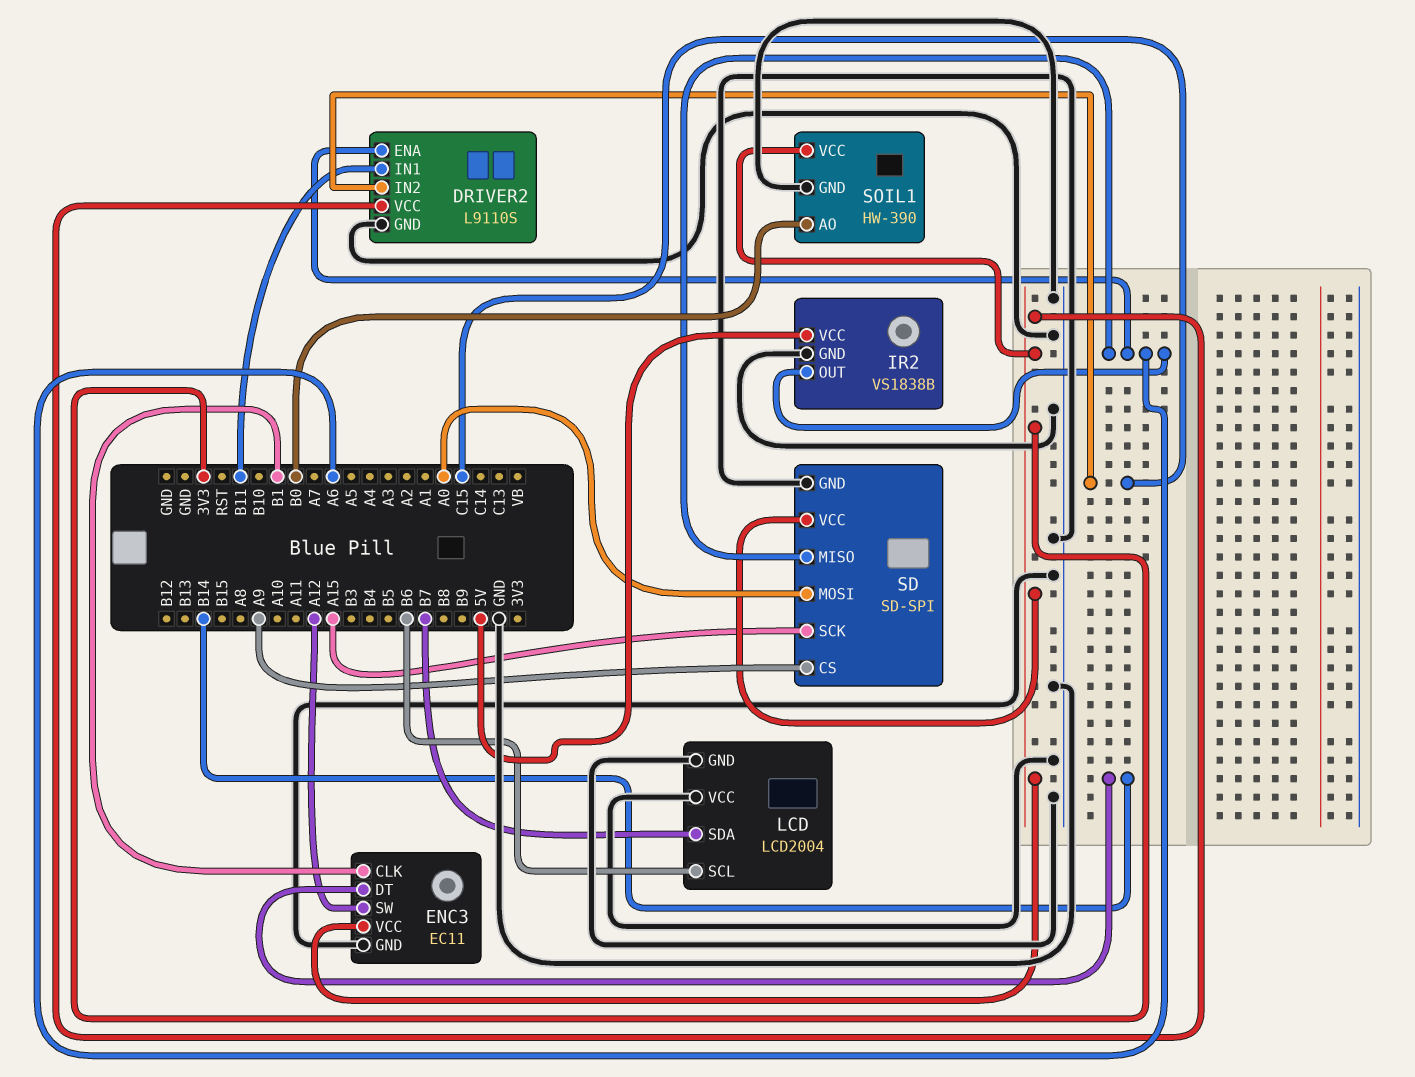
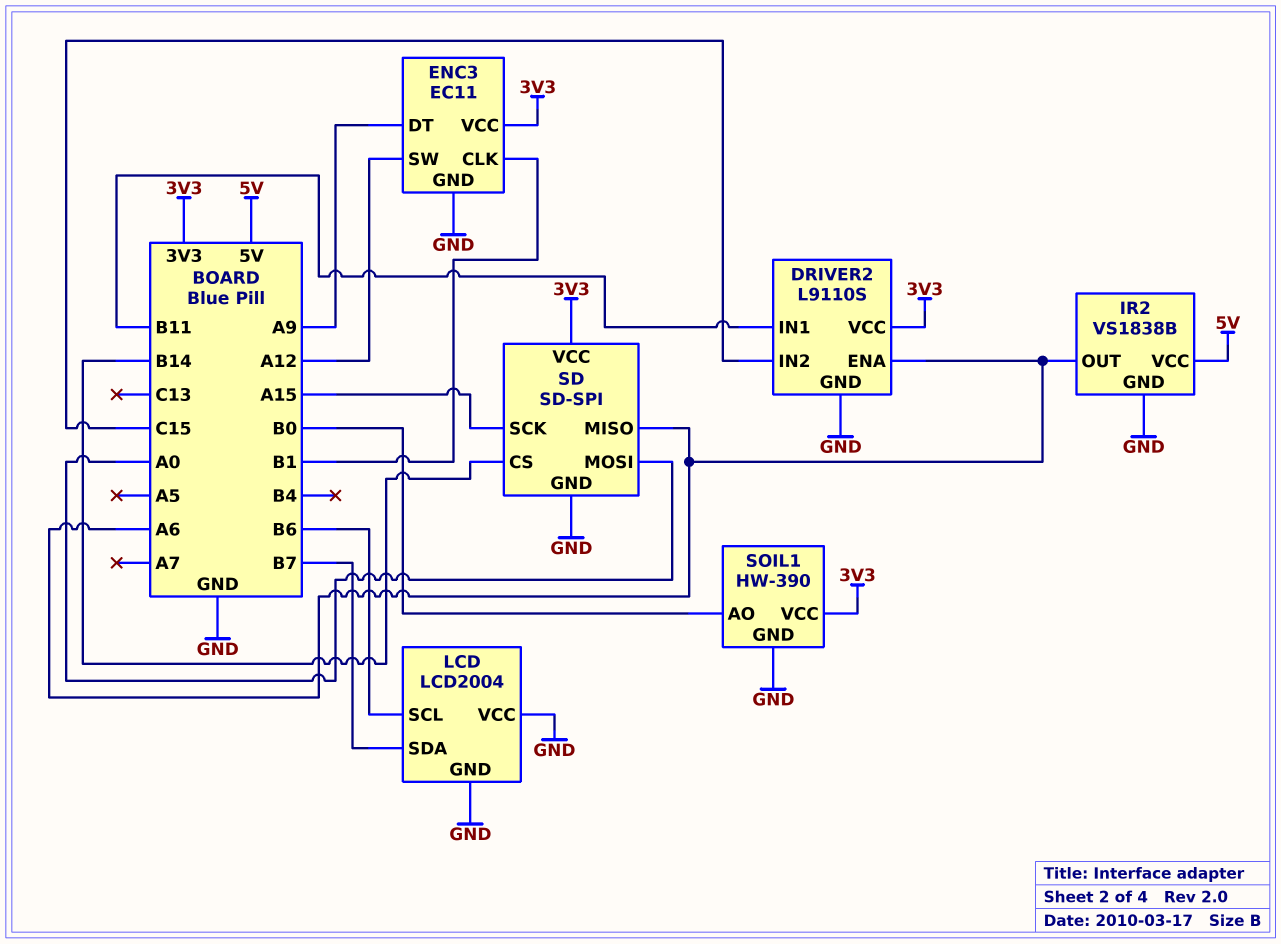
ENC3 pin DT: B14 -> A9
SD pin CS: A9 -> B14

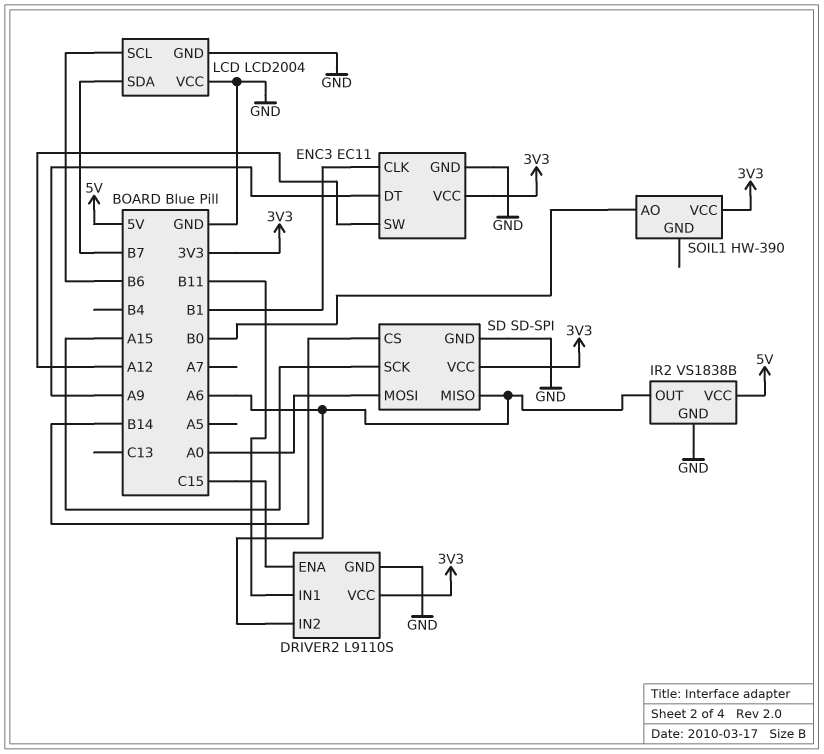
DRIVER2 pin ENA: A6 -> C15
DRIVER2 pin IN2: C15 -> A6
SOIL1 pin GND: GND -> none

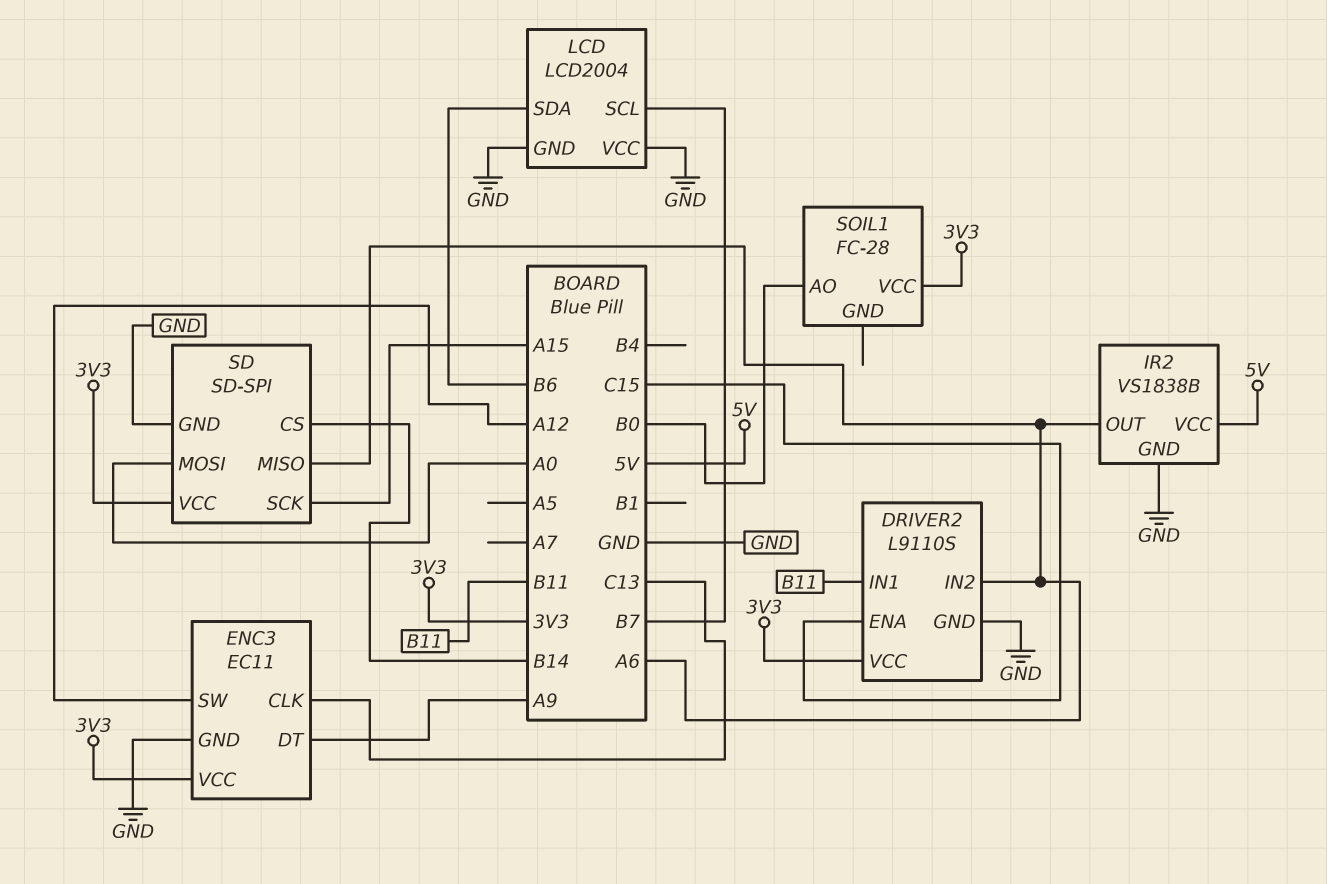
ENC3 pin CLK: B1 -> C13
LCD pin SCL: B6 -> B7
LCD pin SDA: B7 -> B6
SOIL1: HW-390 -> FC-28

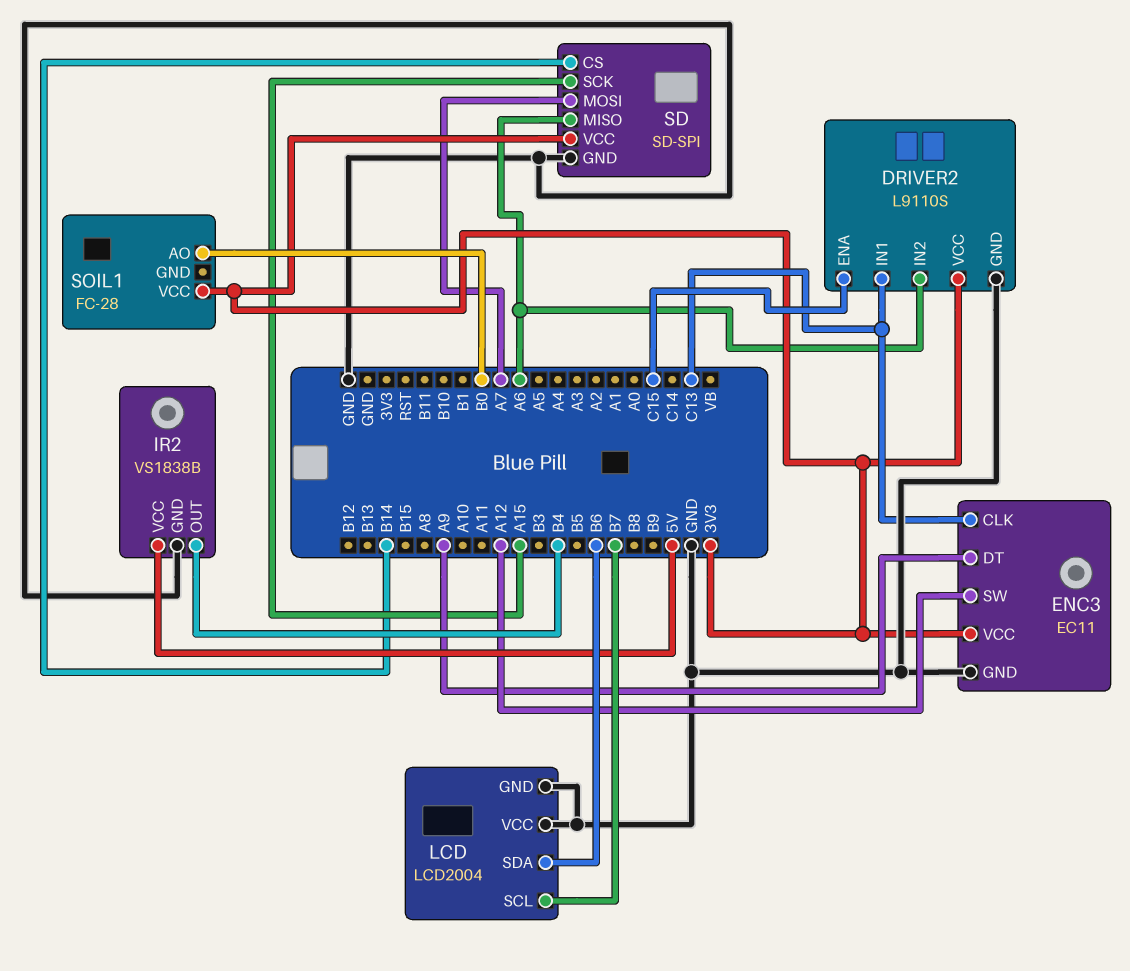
DRIVER2 pin IN1: B11 -> C13
IR2 pin OUT: A6 -> B4
SD pin MOSI: A0 -> A7

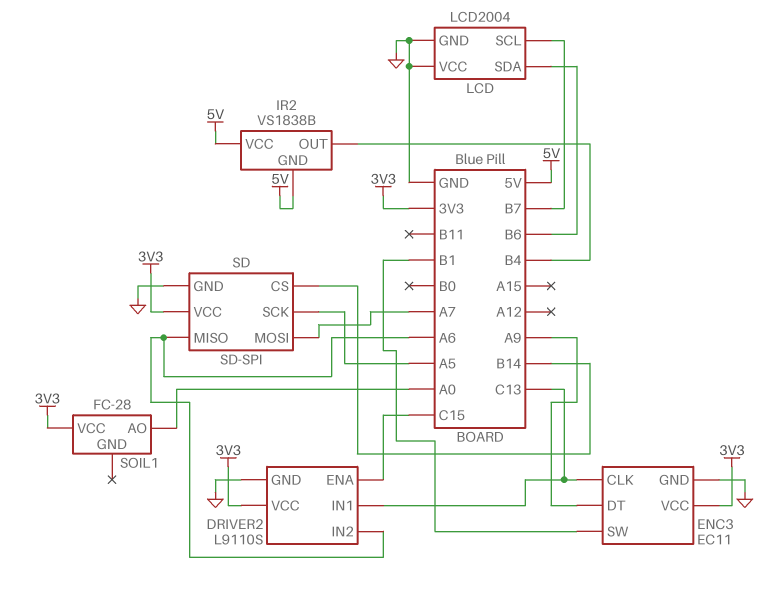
ENC3 pin SW: A12 -> B1
IR2 pin GND: GND -> 5V
SD pin SCK: A15 -> A5
SOIL1 pin AO: B0 -> A0

